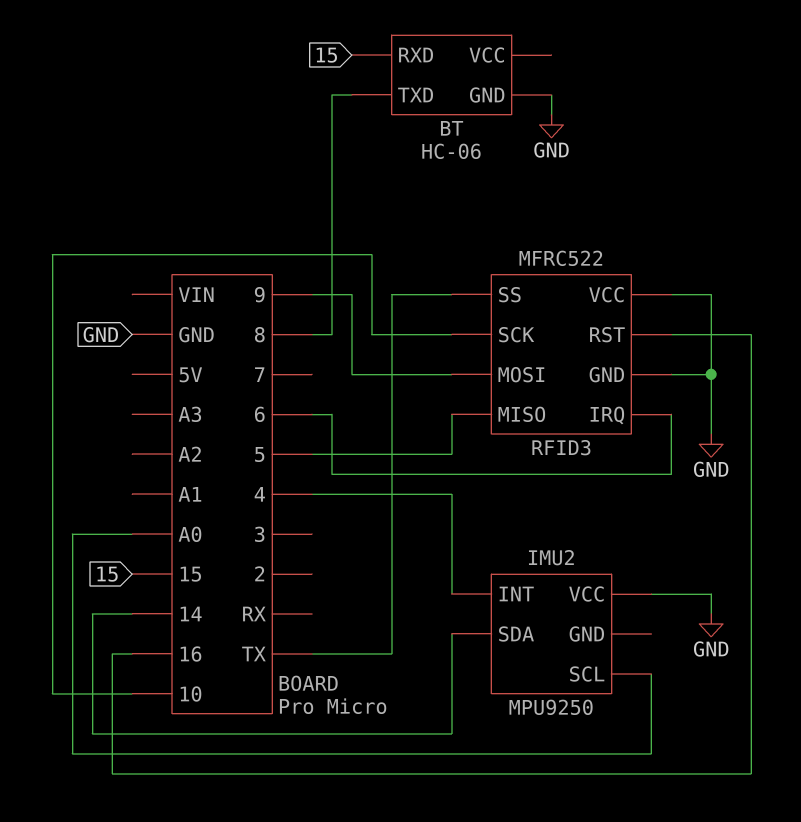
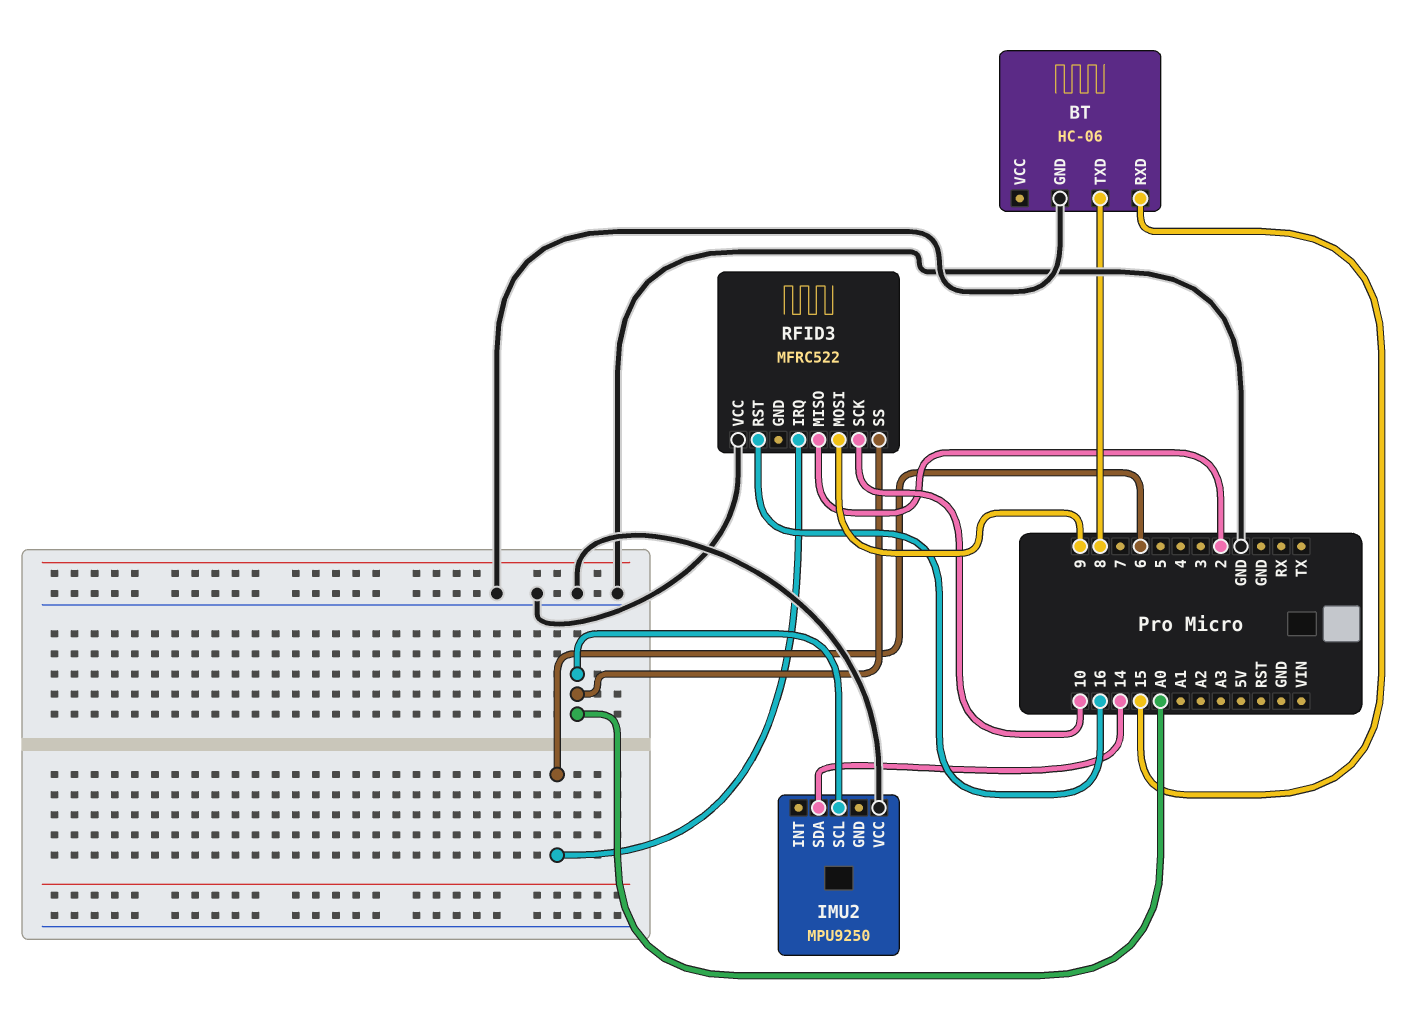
IMU2 pin INT: 4 -> none
RFID3 pin GND: GND -> none
RFID3 pin MISO: 5 -> 2
RFID3 pin SS: TX -> A0

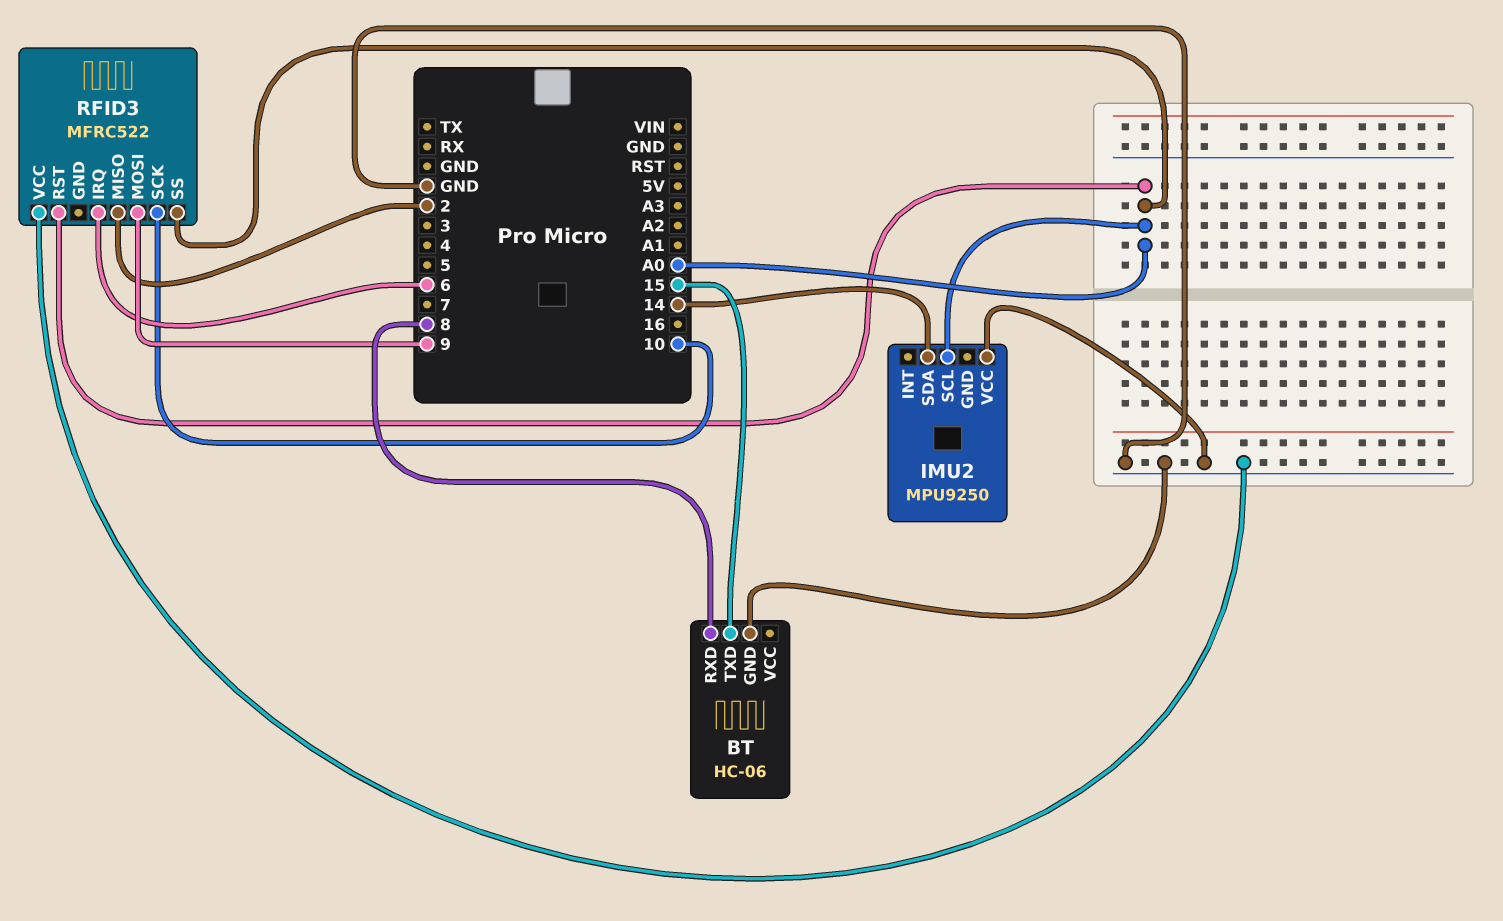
BT pin RXD: 15 -> 8
BT pin TXD: 8 -> 15
RFID3 pin RST: 16 -> A0

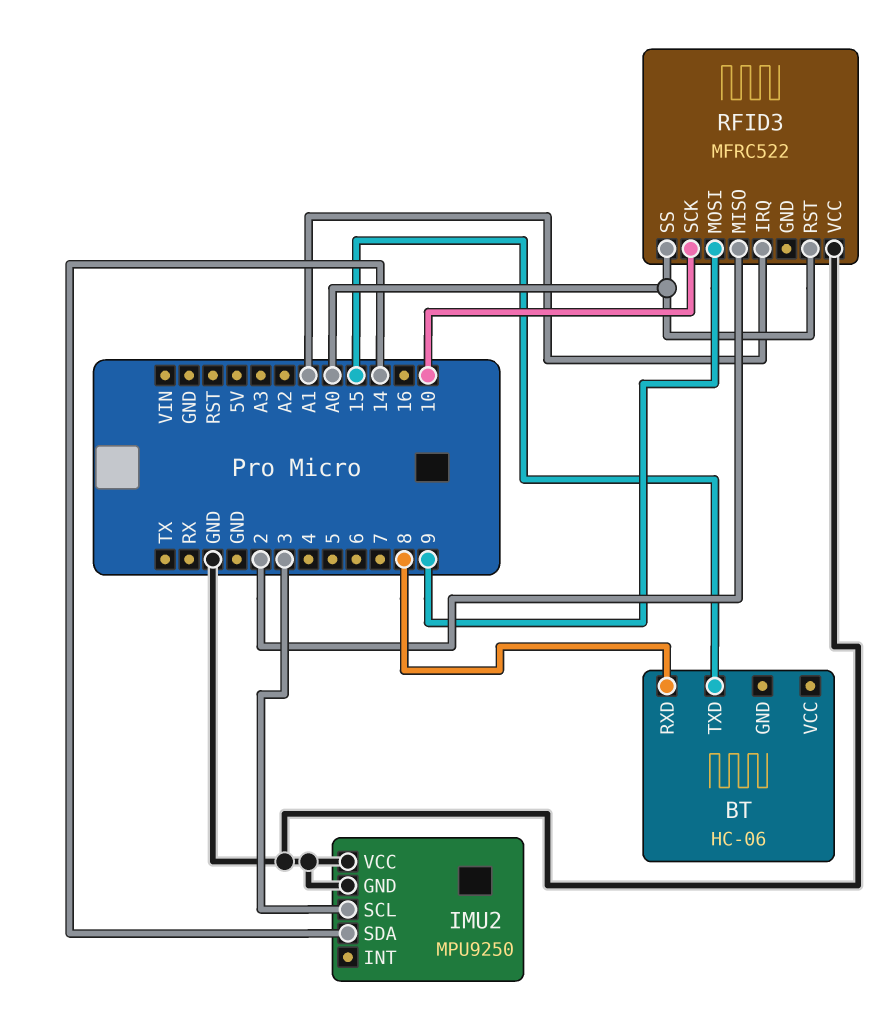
BT pin GND: GND -> none
IMU2 pin GND: none -> GND
IMU2 pin SCL: A0 -> 3
RFID3 pin IRQ: 6 -> A1

